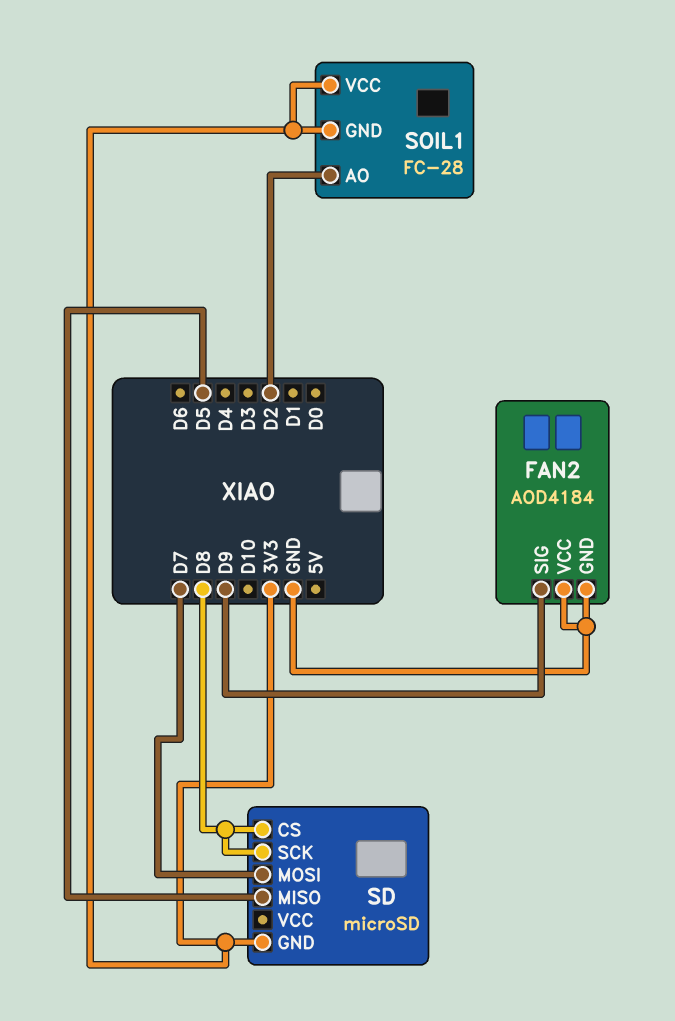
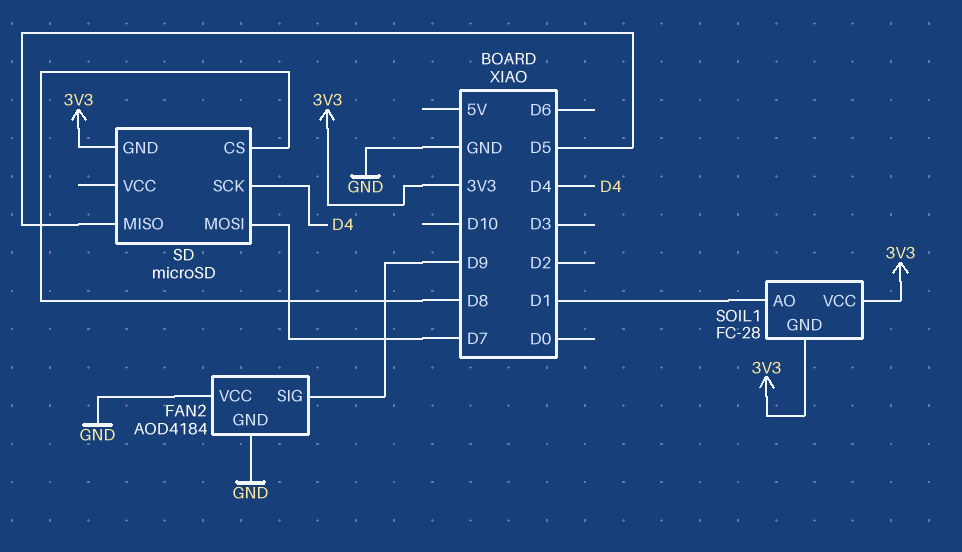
SD pin SCK: D8 -> D4
SOIL1 pin AO: D2 -> D1

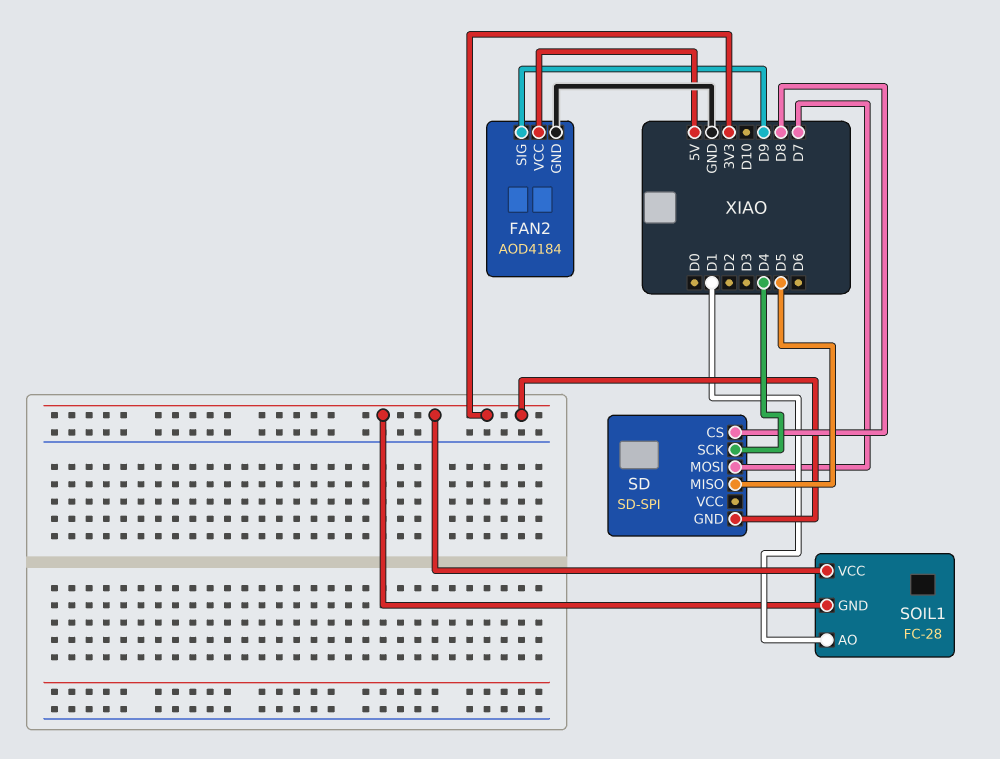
FAN2 pin VCC: GND -> 5V
SD: microSD -> SD-SPI

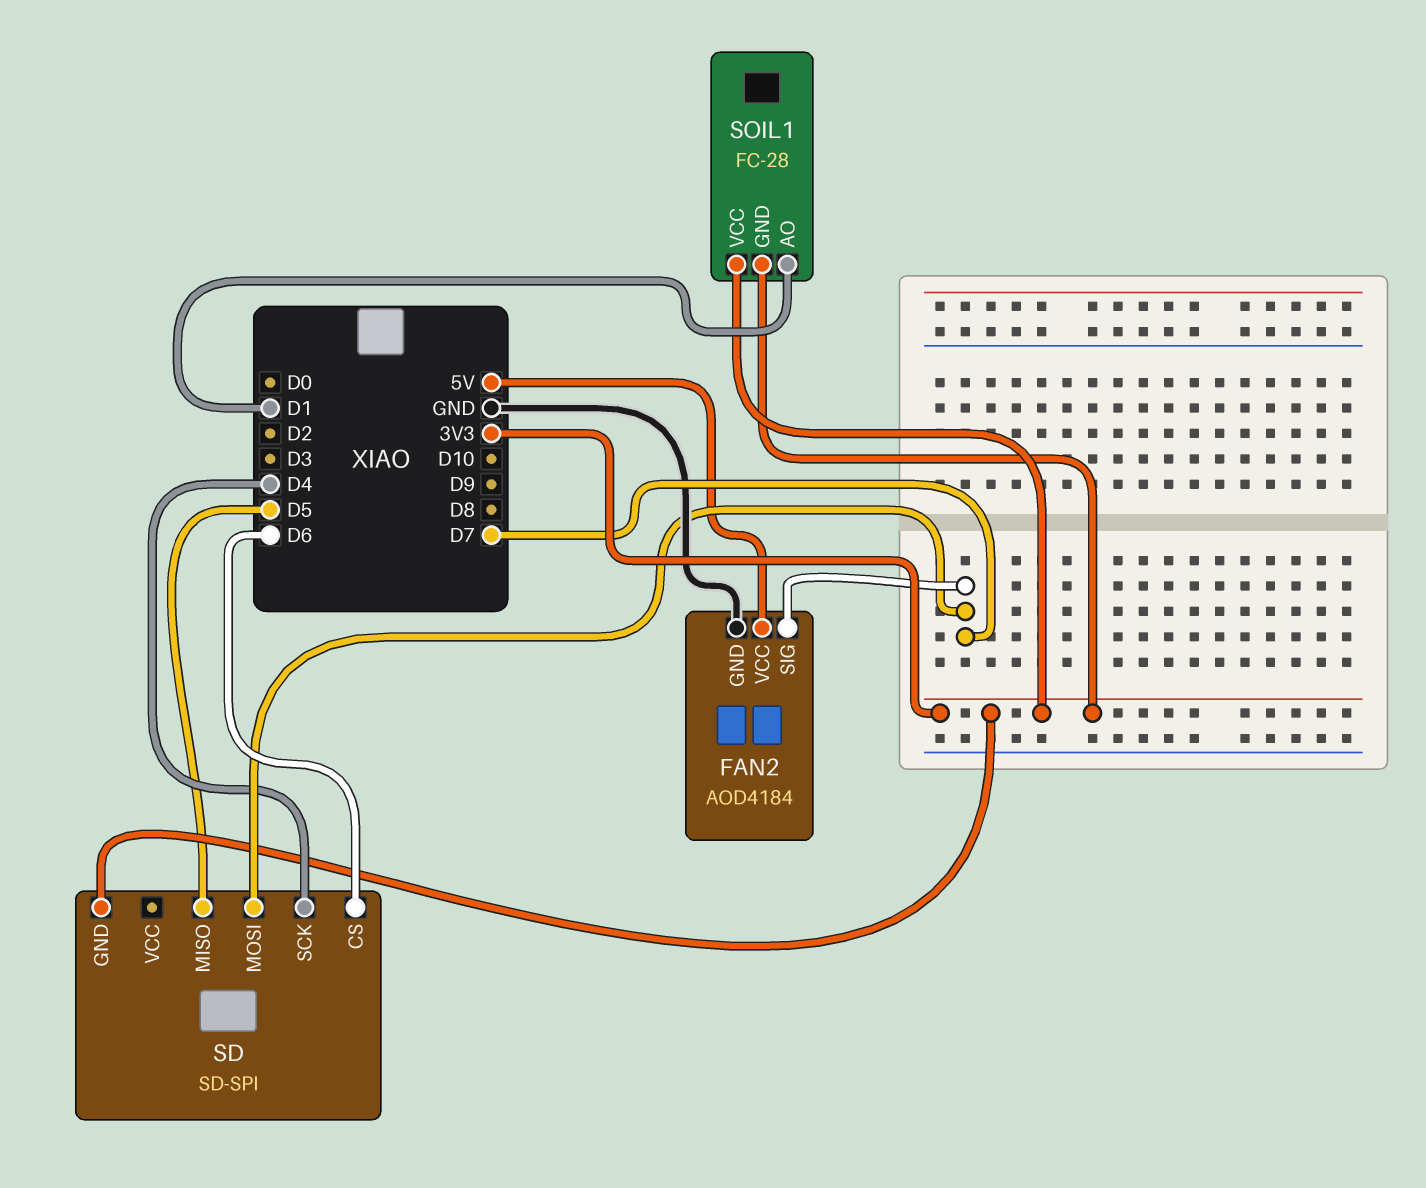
FAN2 pin SIG: D9 -> D7
SD pin CS: D8 -> D6

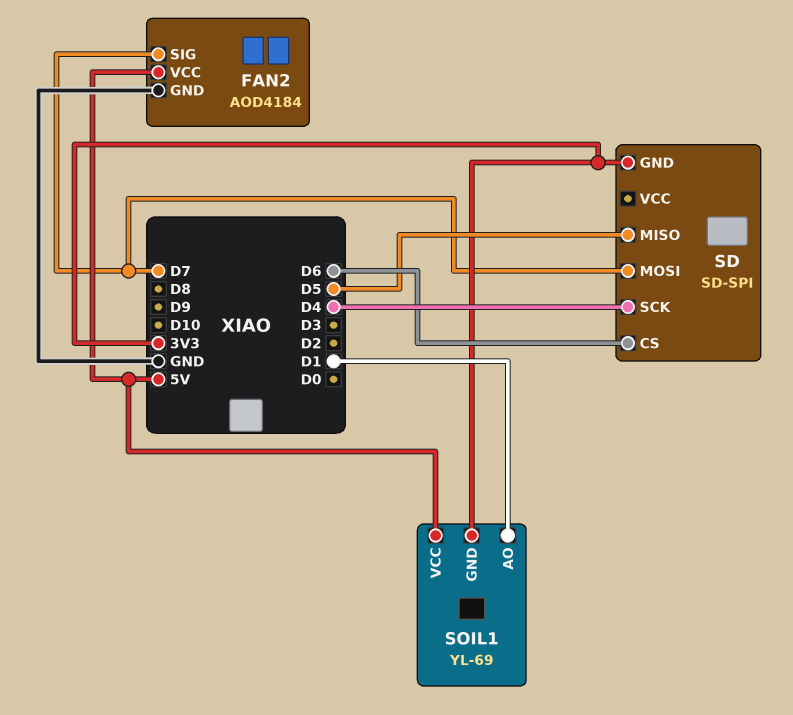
SOIL1: FC-28 -> YL-69
SOIL1 pin VCC: 3V3 -> 5V

